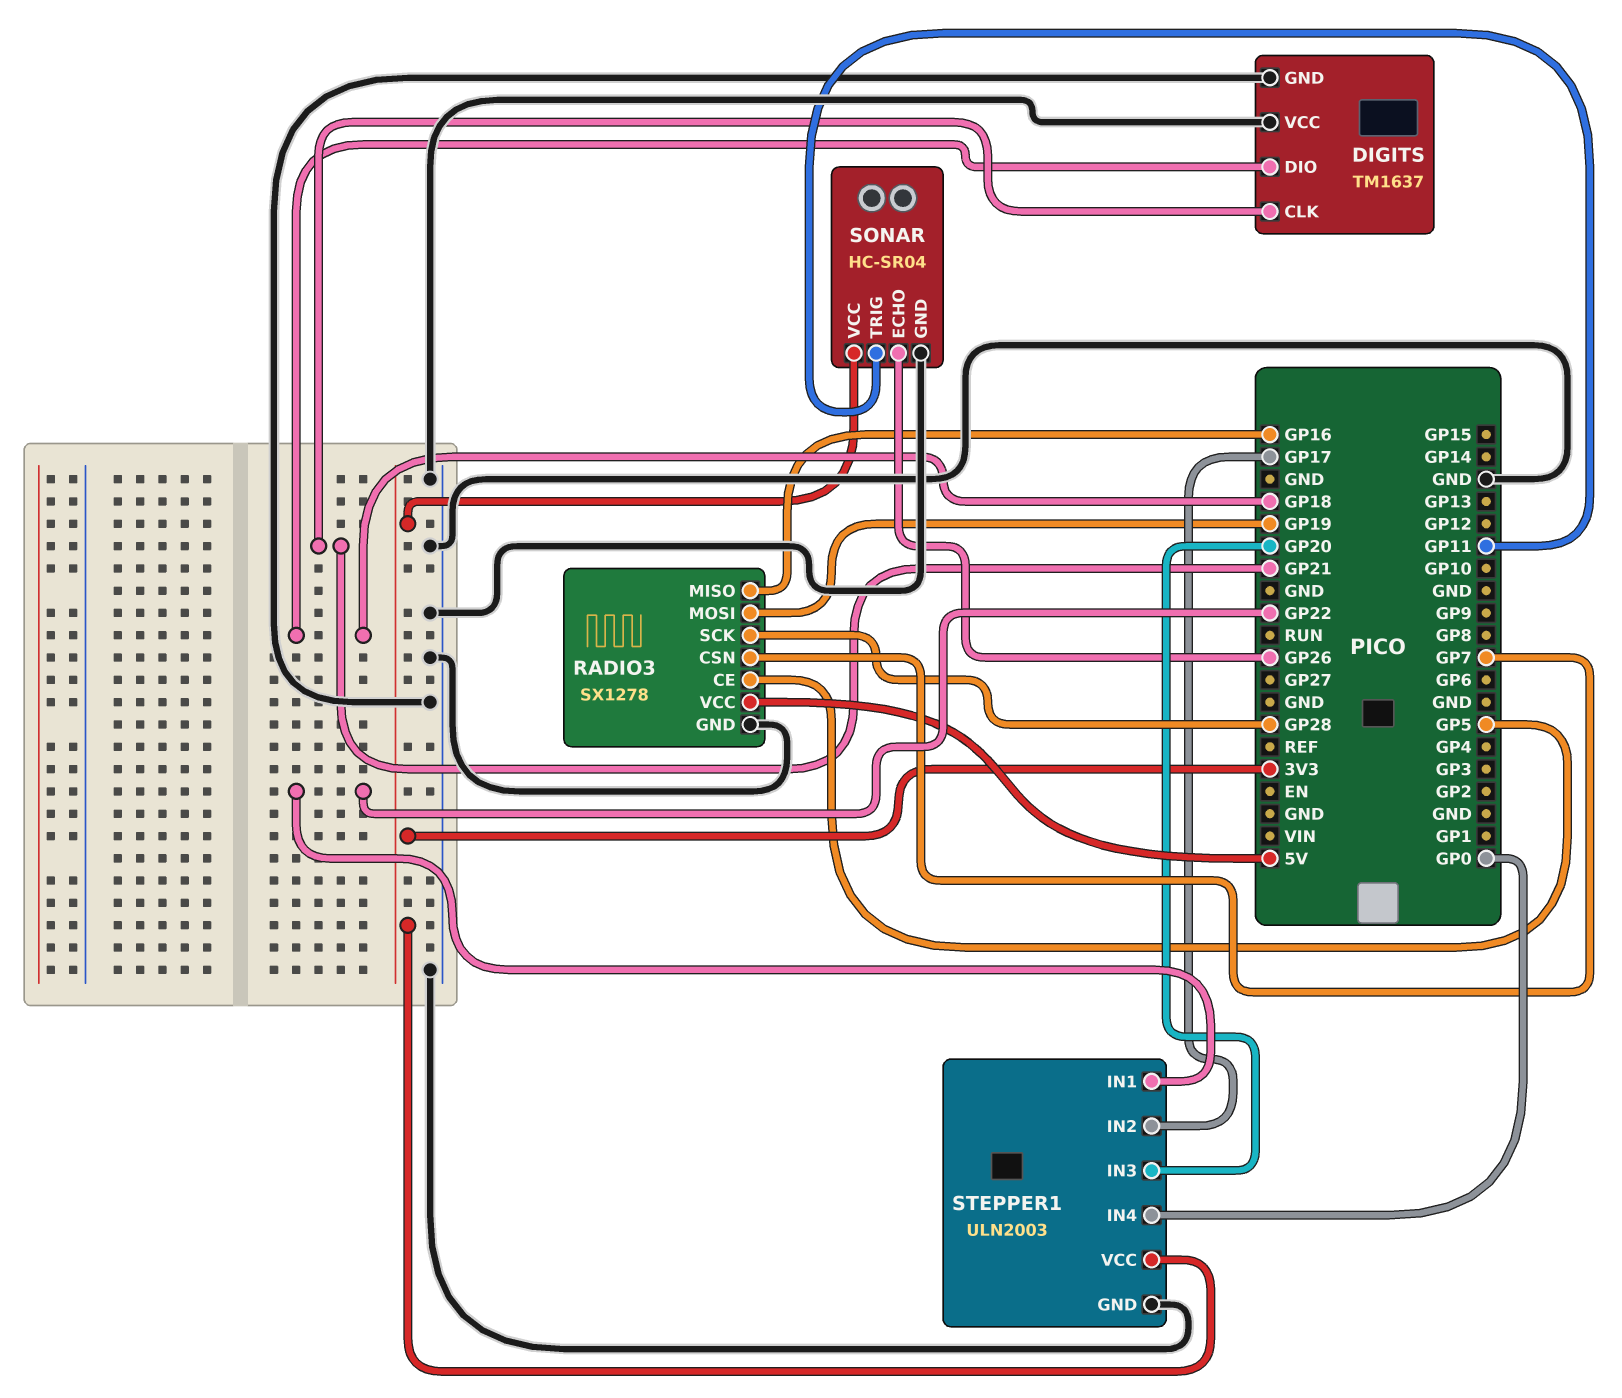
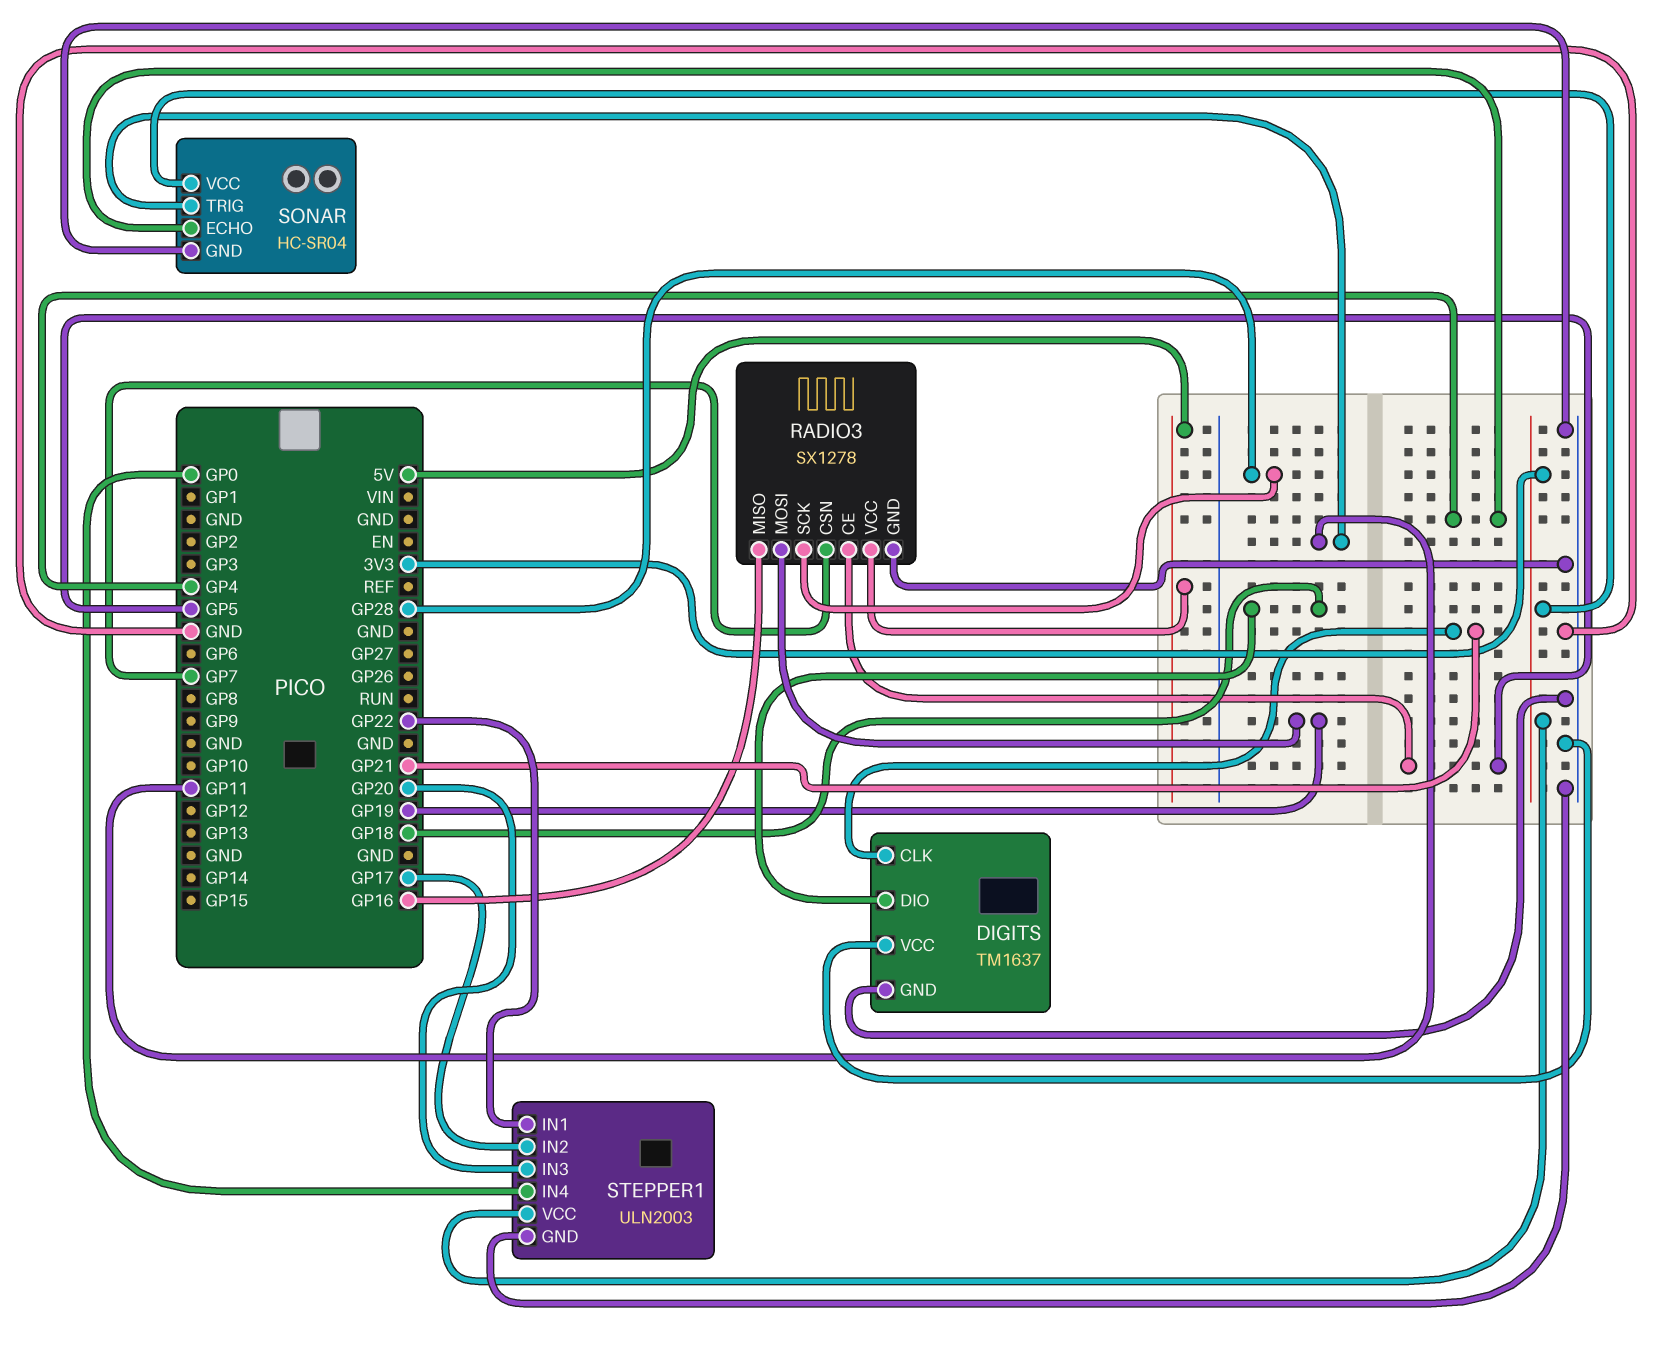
SONAR pin ECHO: GP26 -> GP4

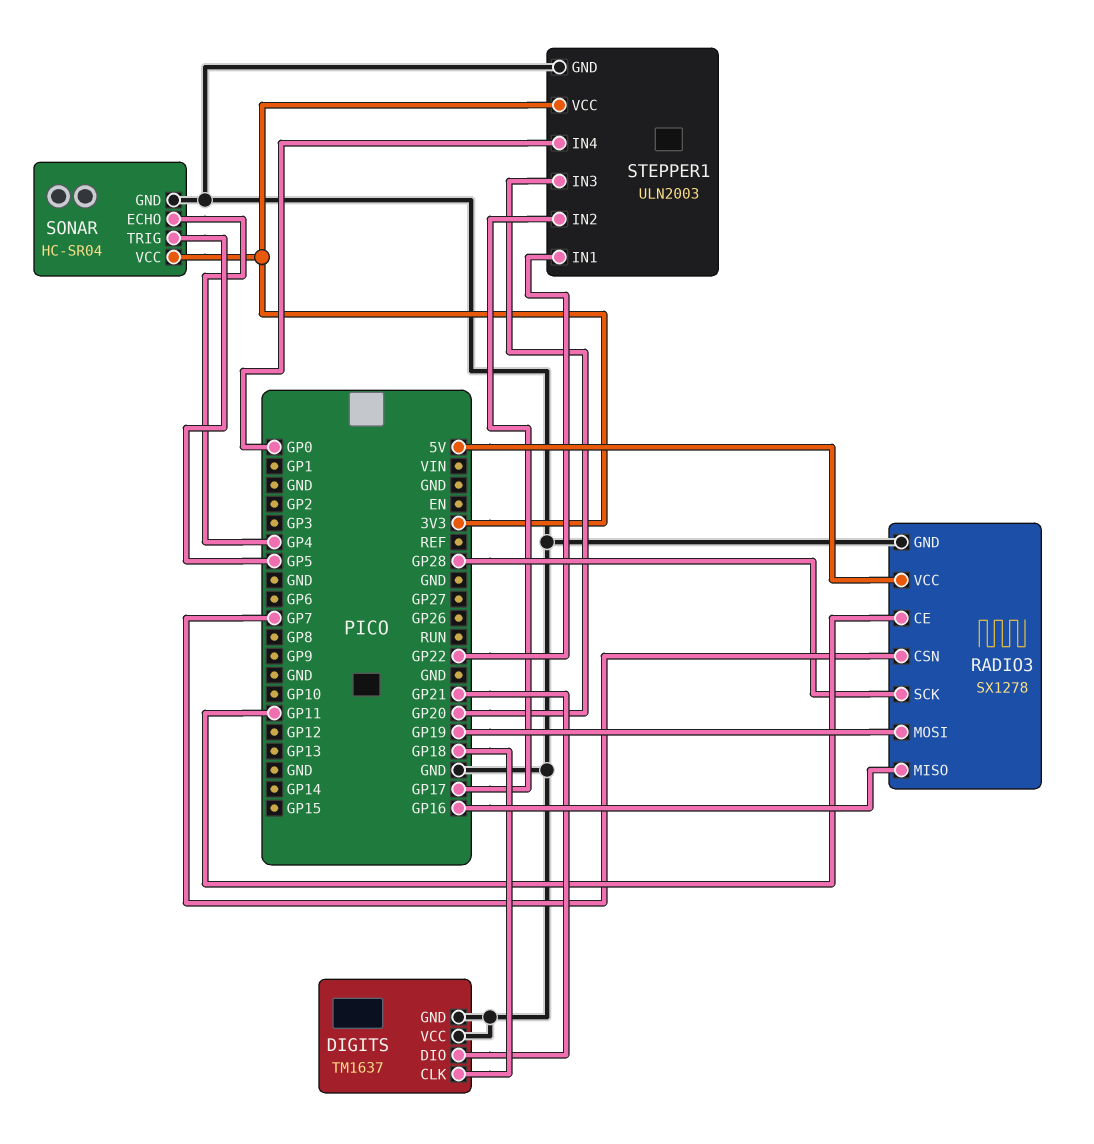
DIGITS pin CLK: GP21 -> GP18
DIGITS pin DIO: GP18 -> GP21
RADIO3 pin CE: GP5 -> GP11
SONAR pin TRIG: GP11 -> GP5

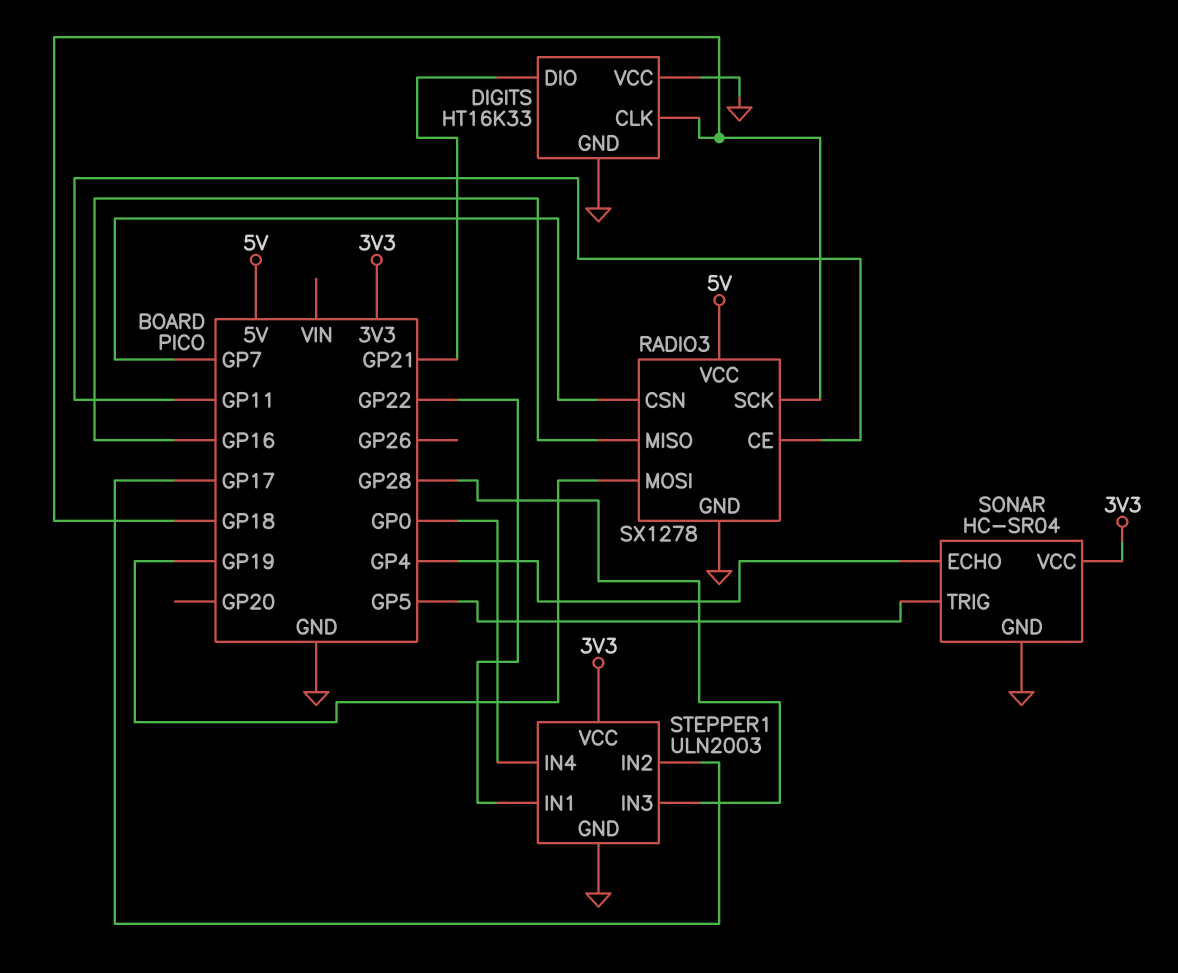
DIGITS: TM1637 -> HT16K33
RADIO3 pin SCK: GP28 -> GP18
STEPPER1 pin IN3: GP20 -> GP28

